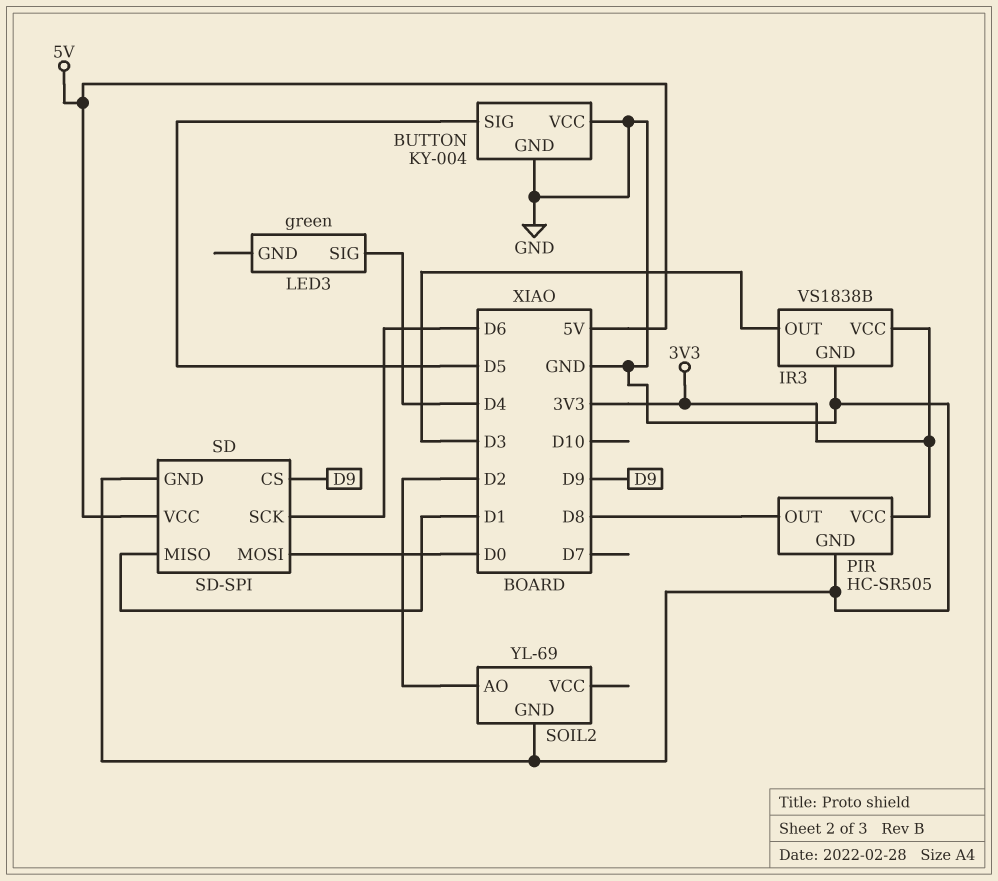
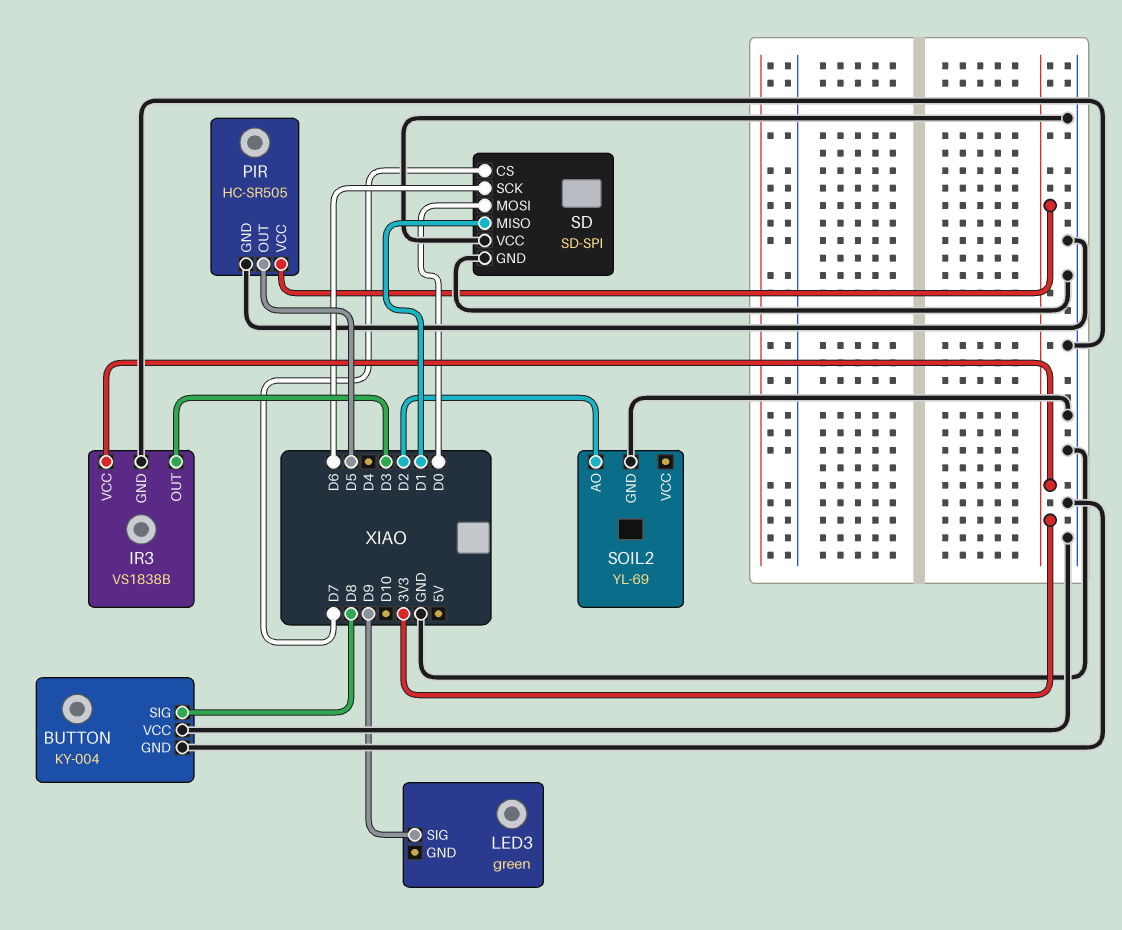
BUTTON pin SIG: D5 -> D8
LED3 pin SIG: D4 -> D9
PIR pin OUT: D8 -> D5
SD pin CS: D9 -> D7
SD pin VCC: 5V -> GND

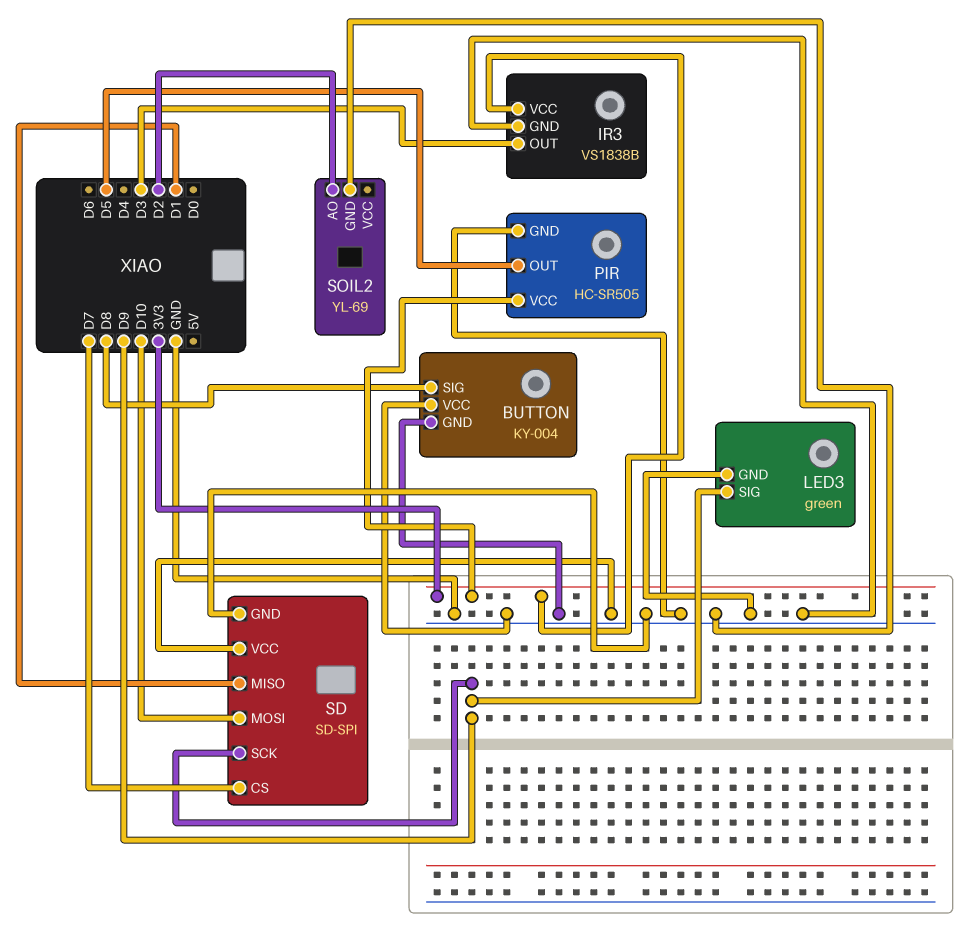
LED3 pin GND: none -> GND
SD pin MOSI: D0 -> D10
SD pin SCK: D6 -> D9

